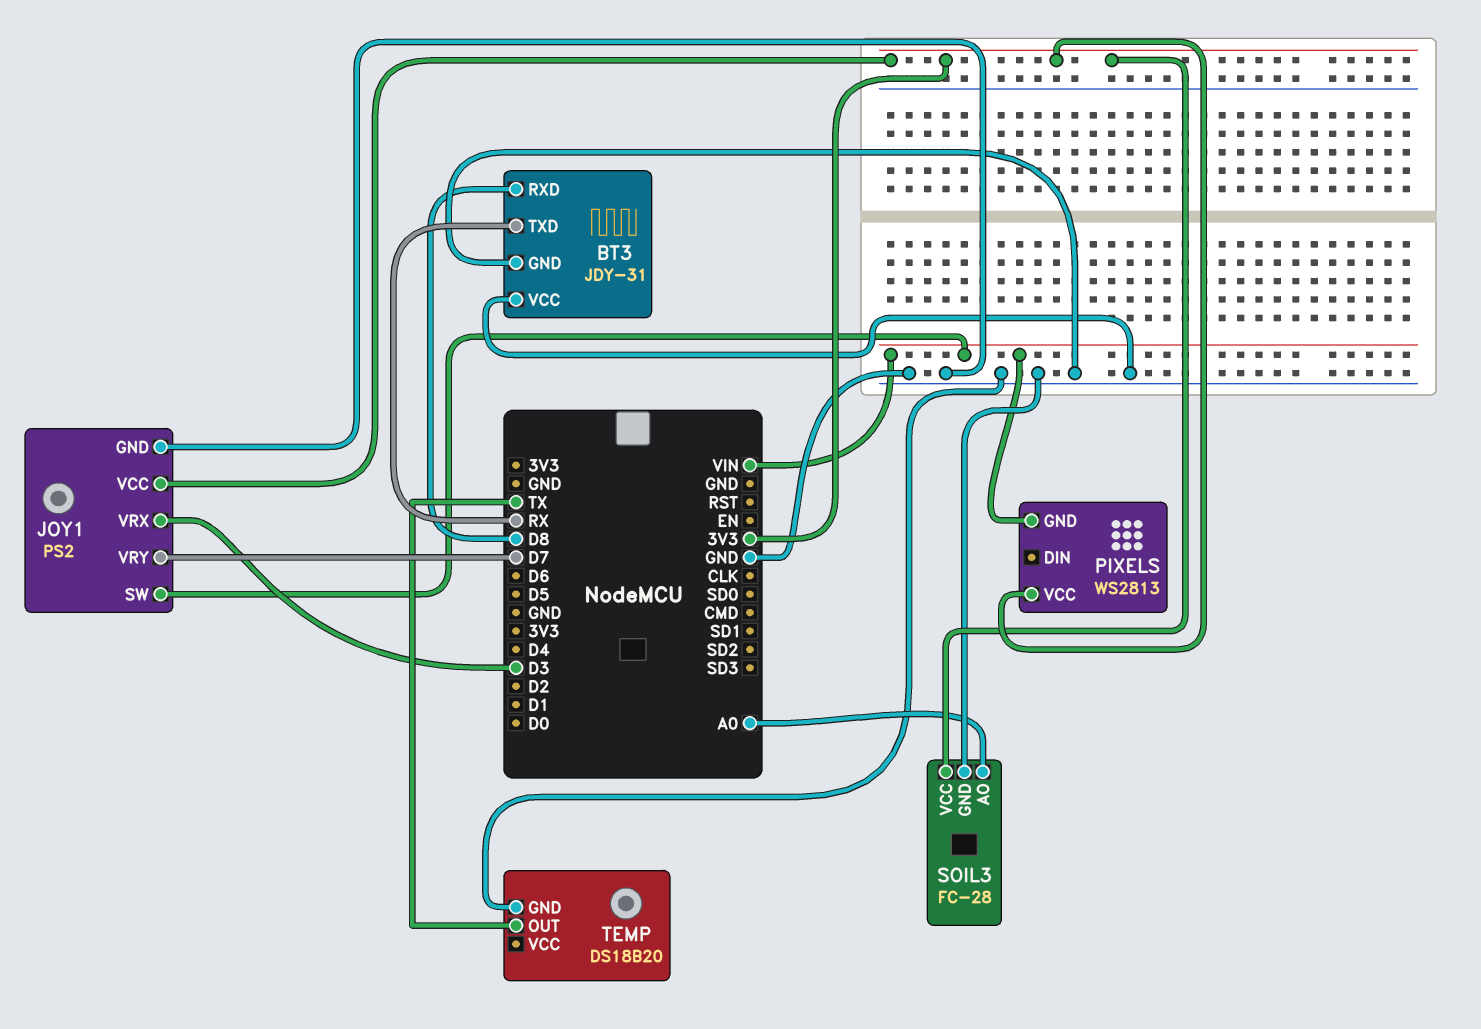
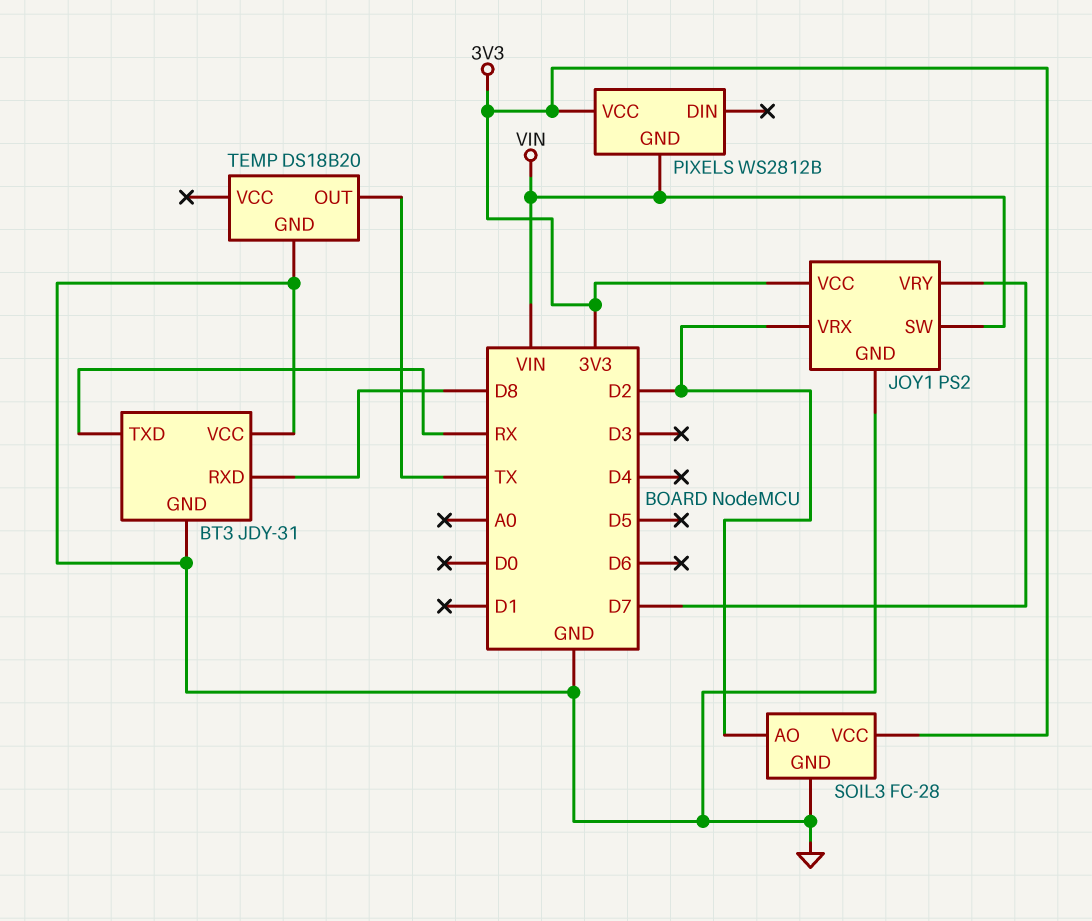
JOY1 pin VRX: D3 -> D2
PIXELS: WS2813 -> WS2812B
SOIL3 pin AO: A0 -> D2

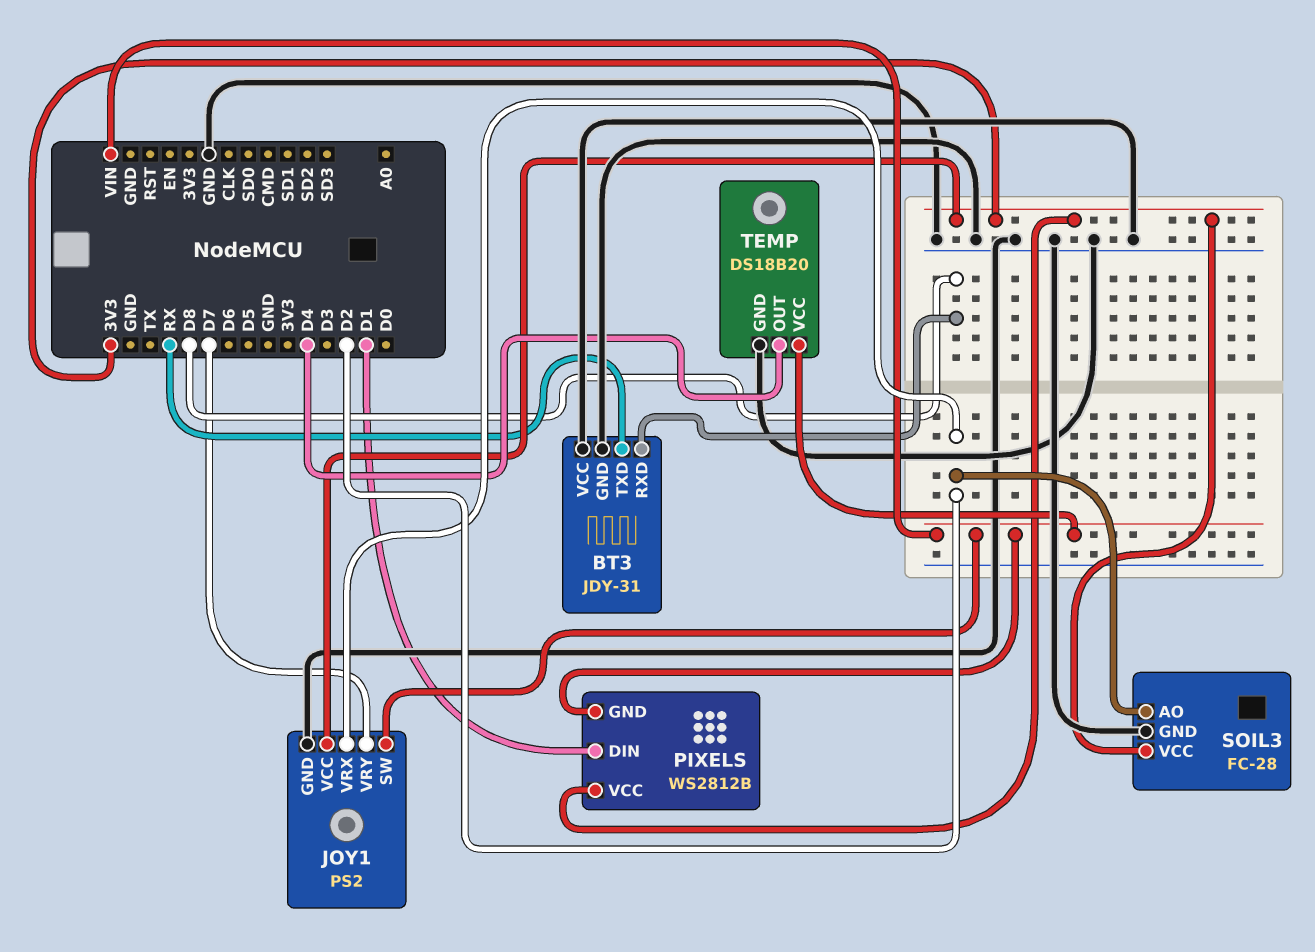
PIXELS pin DIN: none -> D1
TEMP pin OUT: TX -> D4
TEMP pin VCC: none -> VIN

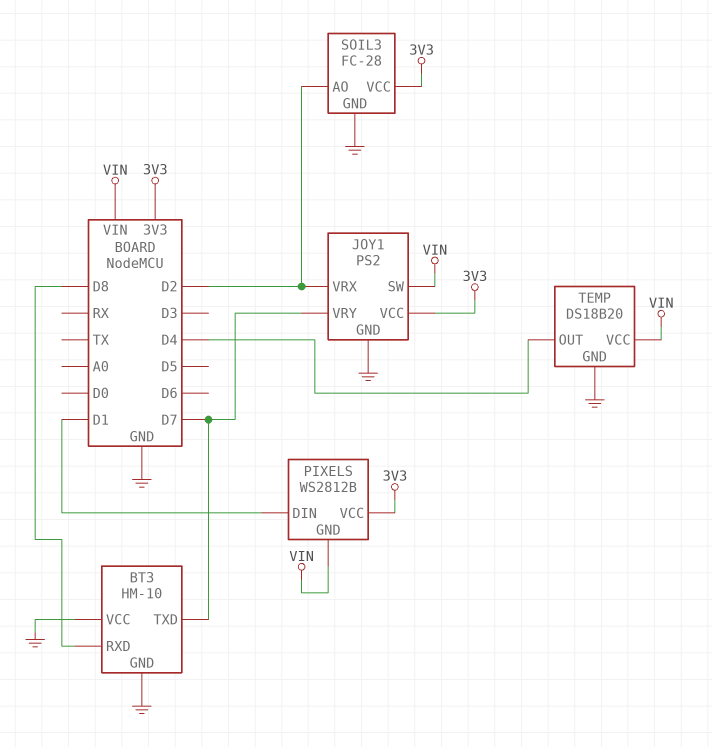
BT3: JDY-31 -> HM-10
BT3 pin TXD: RX -> D7

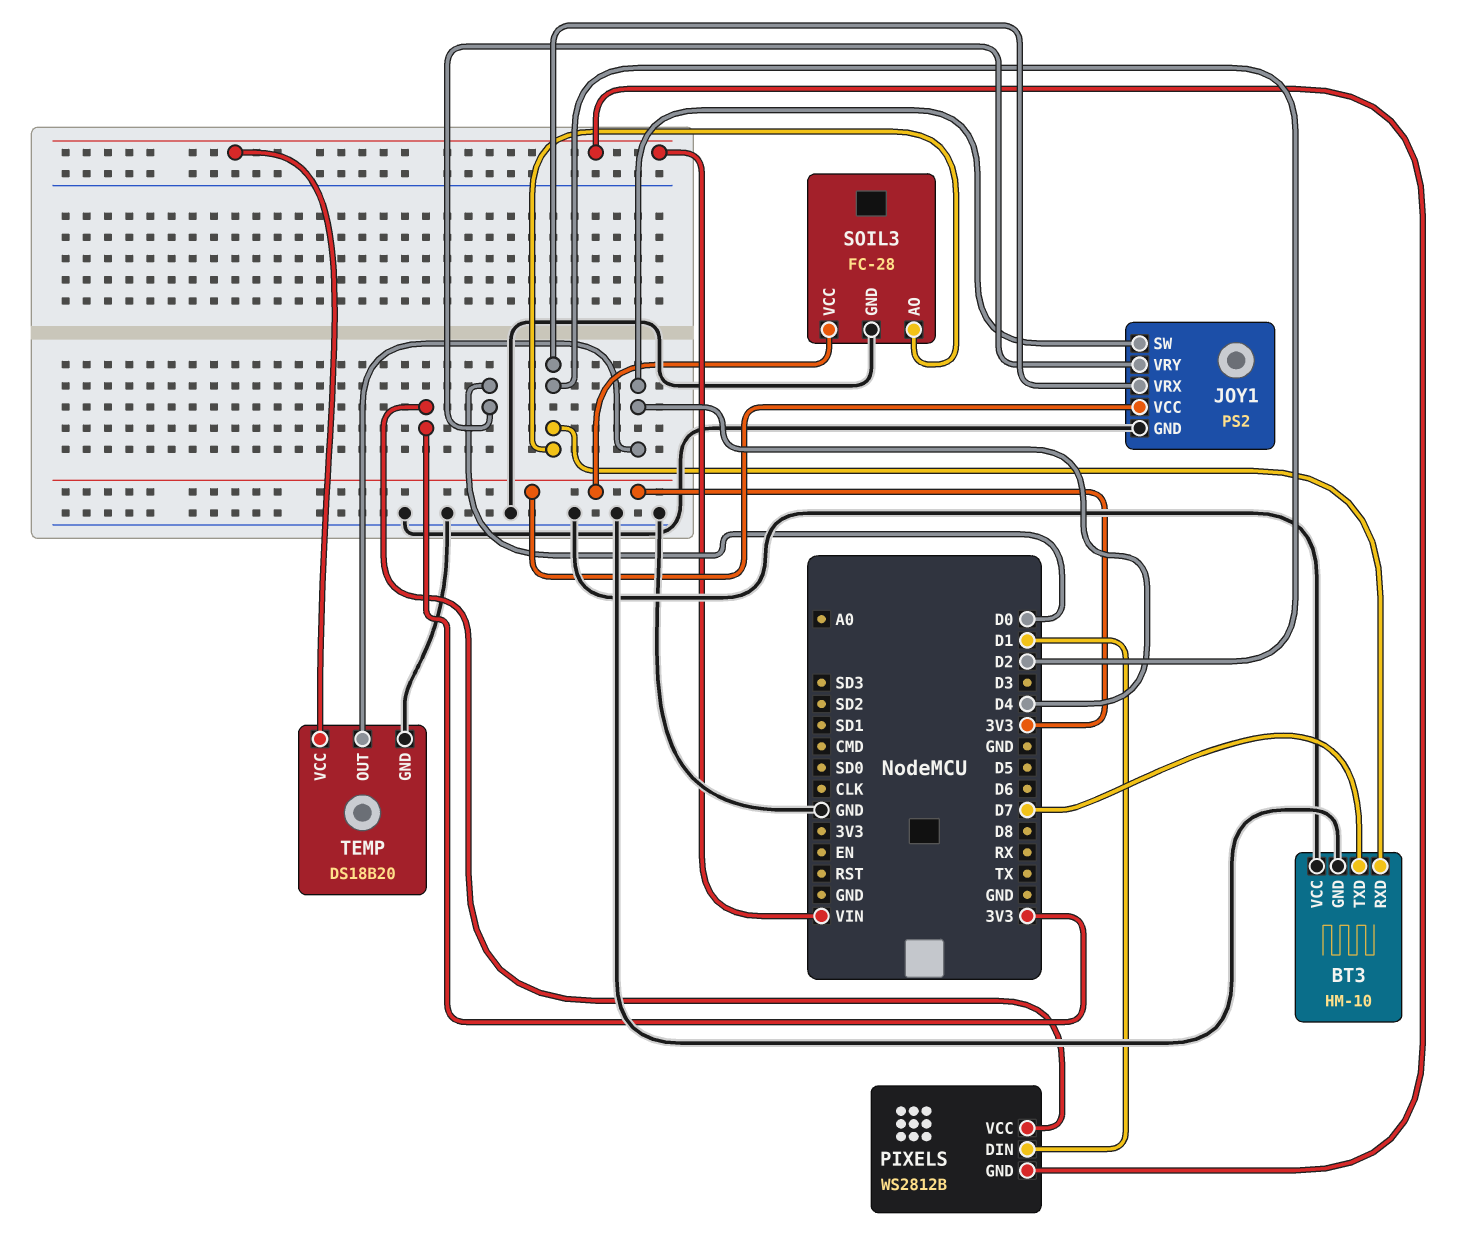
BT3 pin RXD: D8 -> D2
JOY1 pin SW: VIN -> D4
JOY1 pin VRY: D7 -> D0

